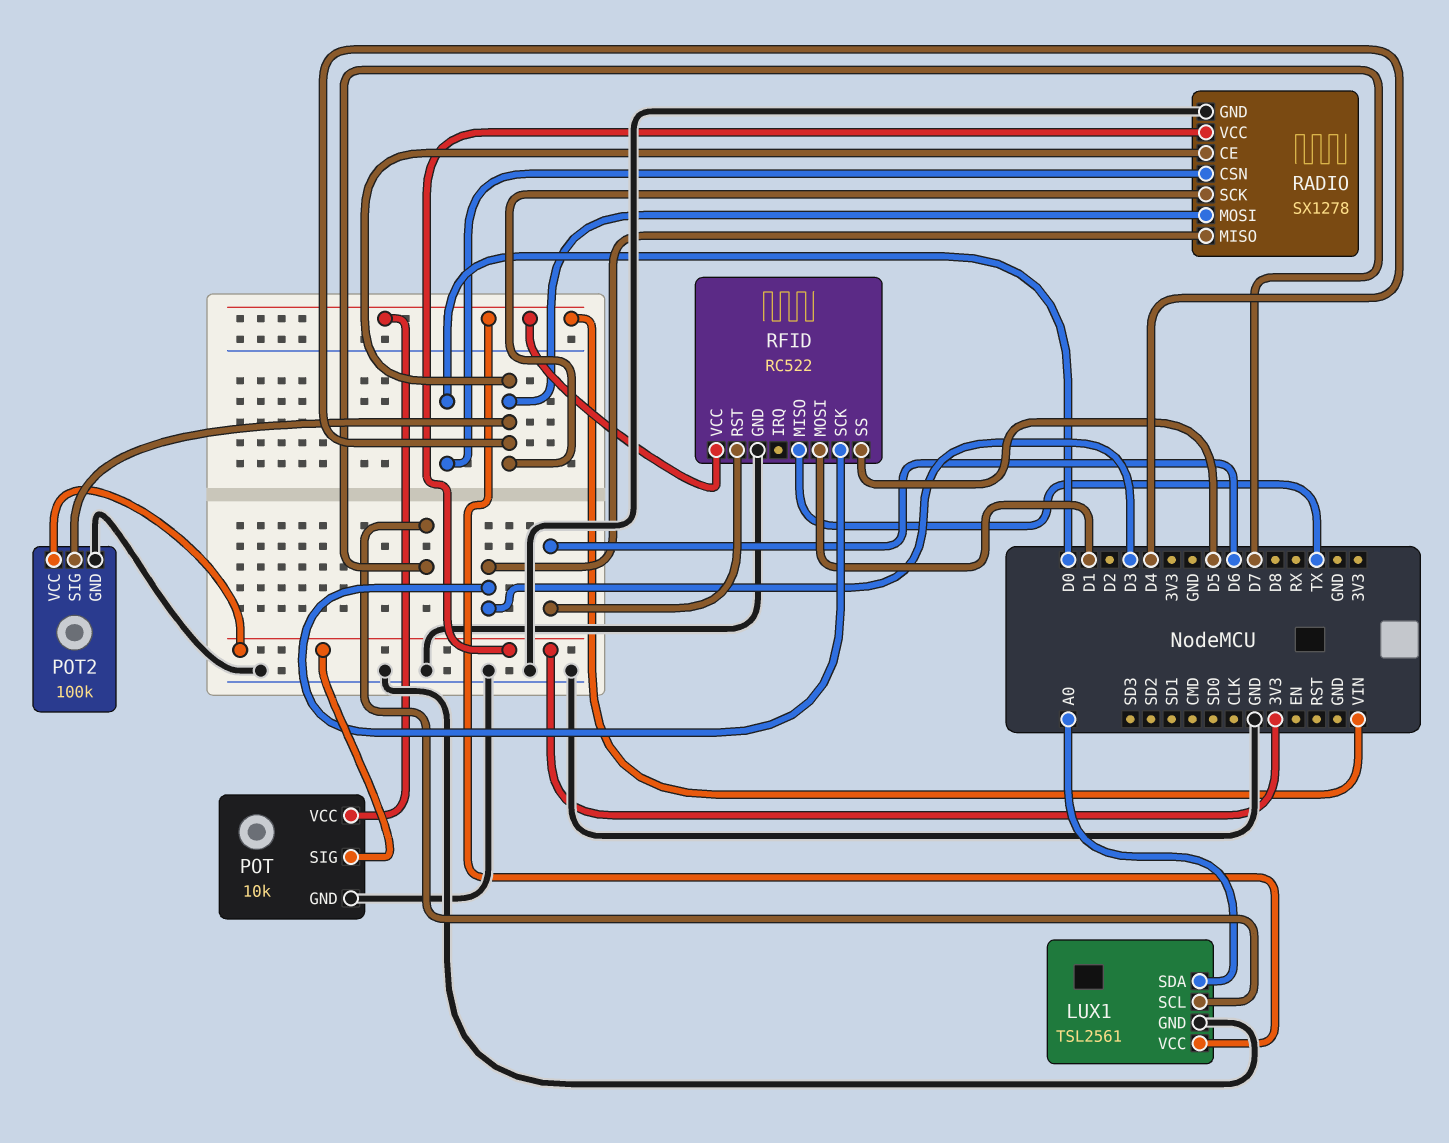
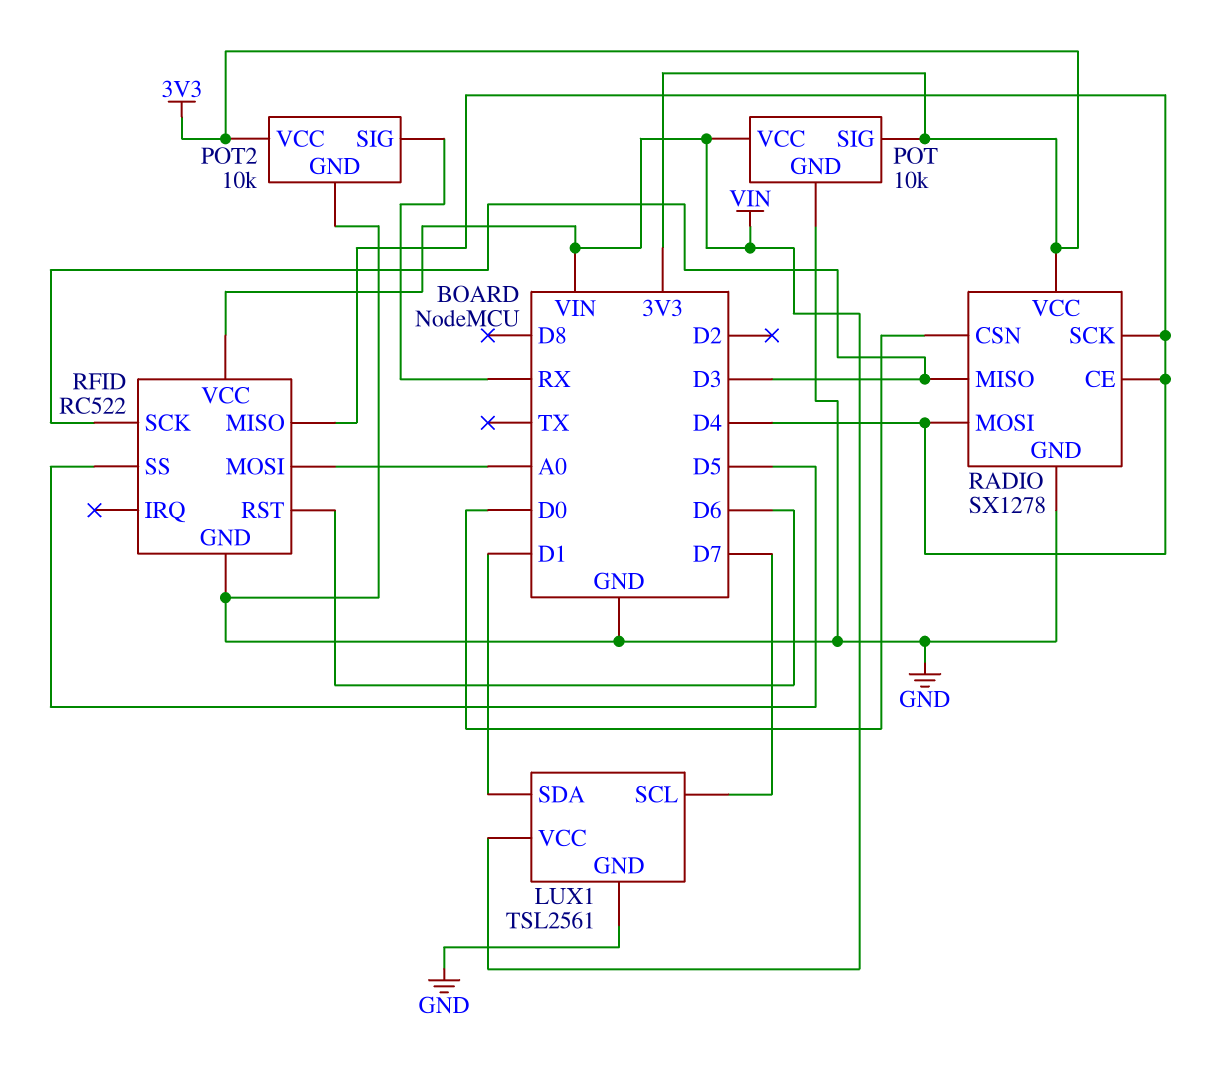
LUX1 pin SDA: A0 -> D1
POT2: 100k -> 10k
POT2 pin SIG: D4 -> RX
RFID pin MISO: TX -> D4
RFID pin MOSI: D1 -> A0

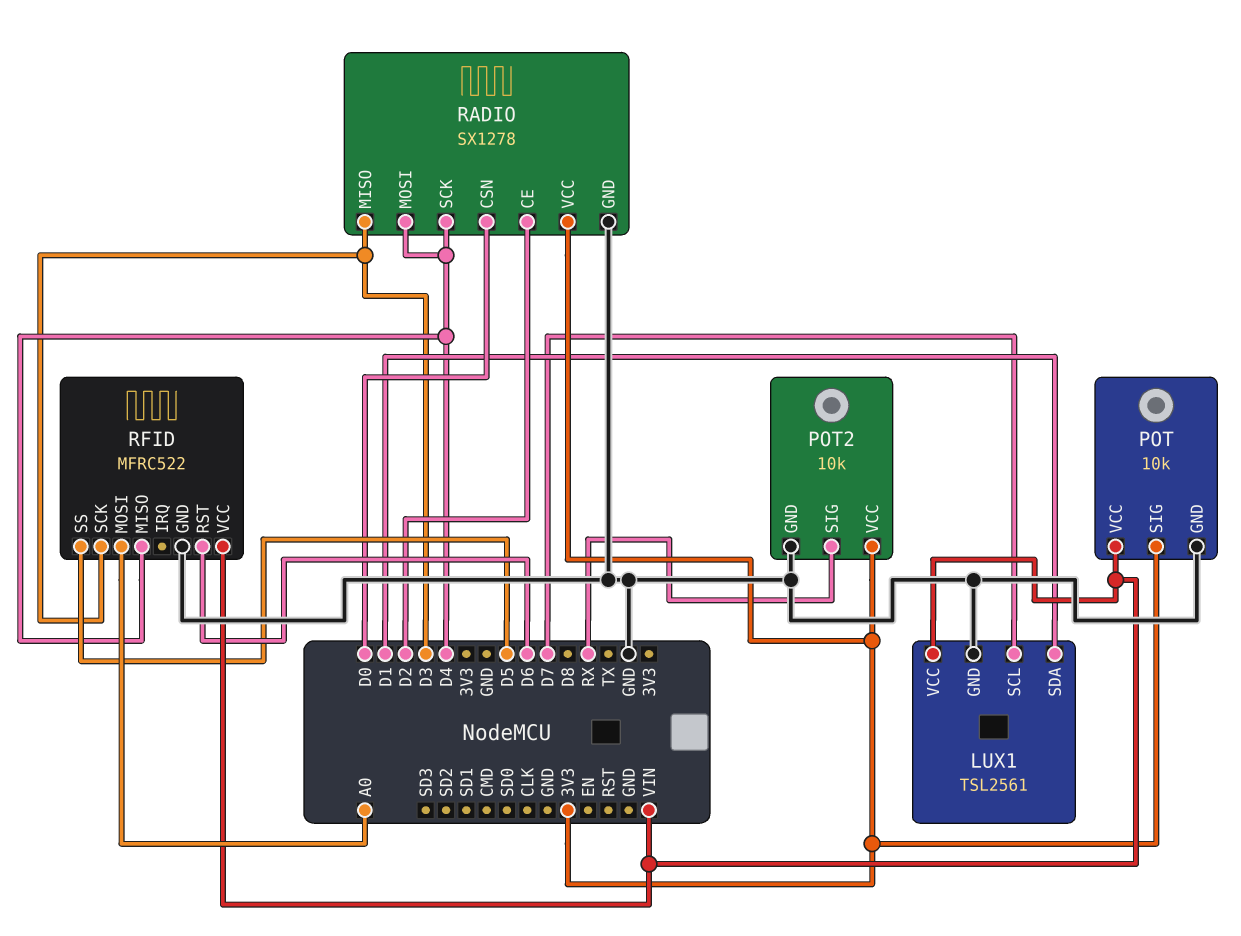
RADIO pin CE: D4 -> D2
RFID: RC522 -> MFRC522

